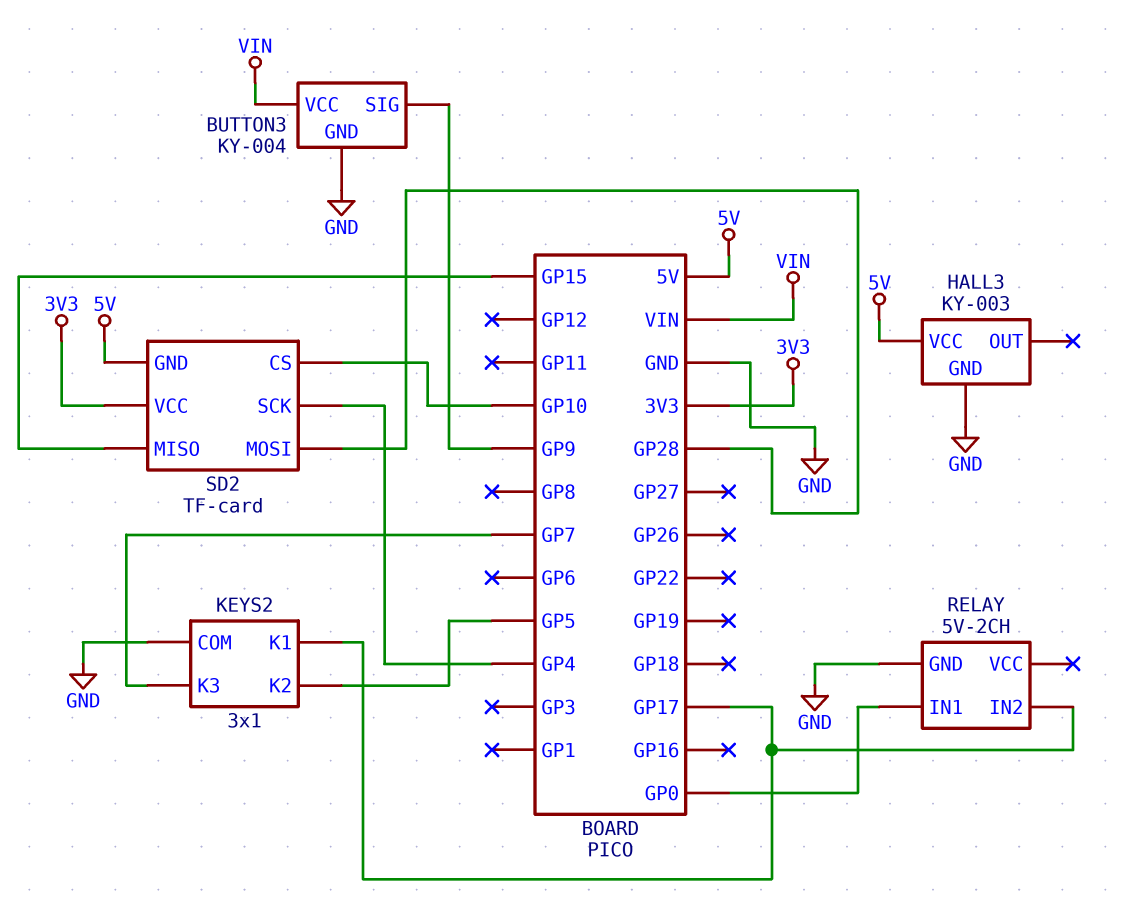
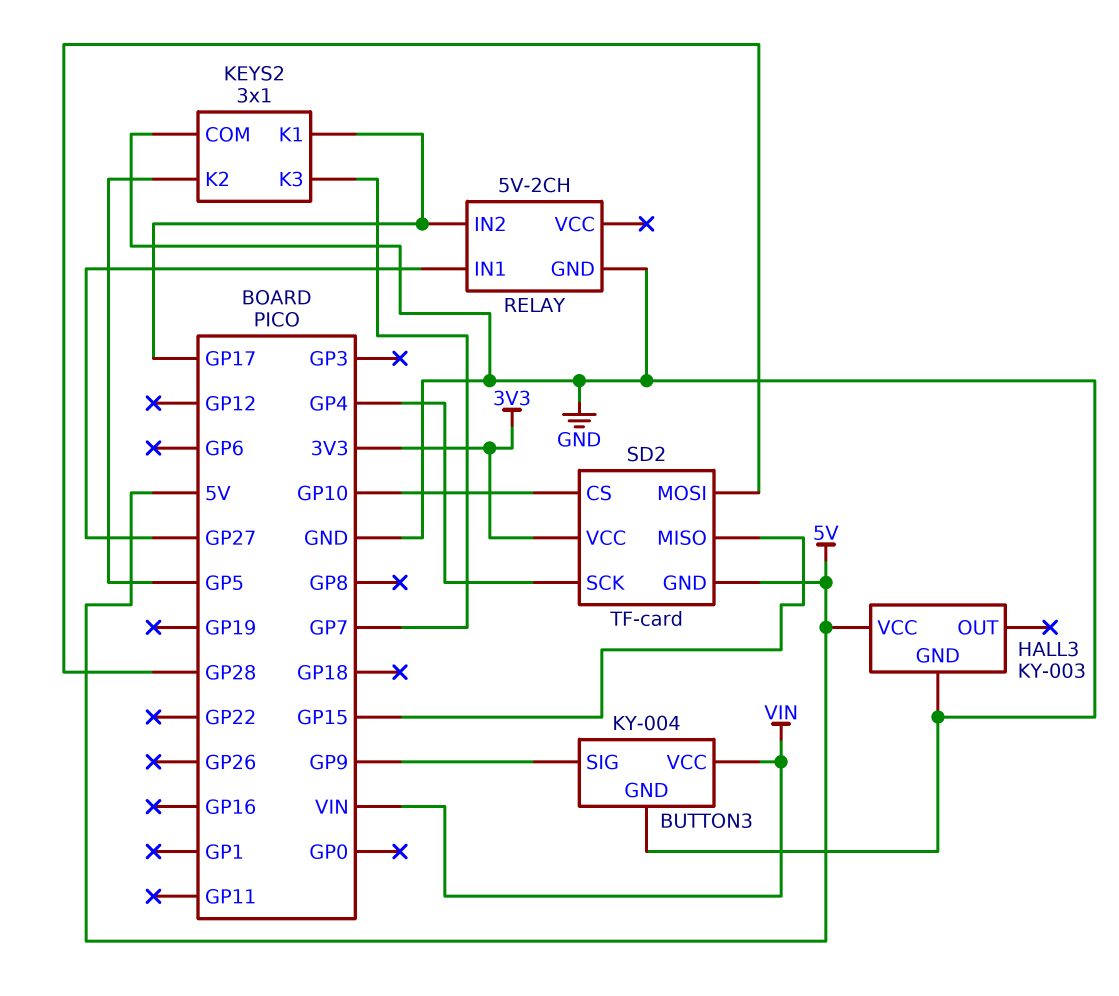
RELAY pin IN1: GP0 -> GP27

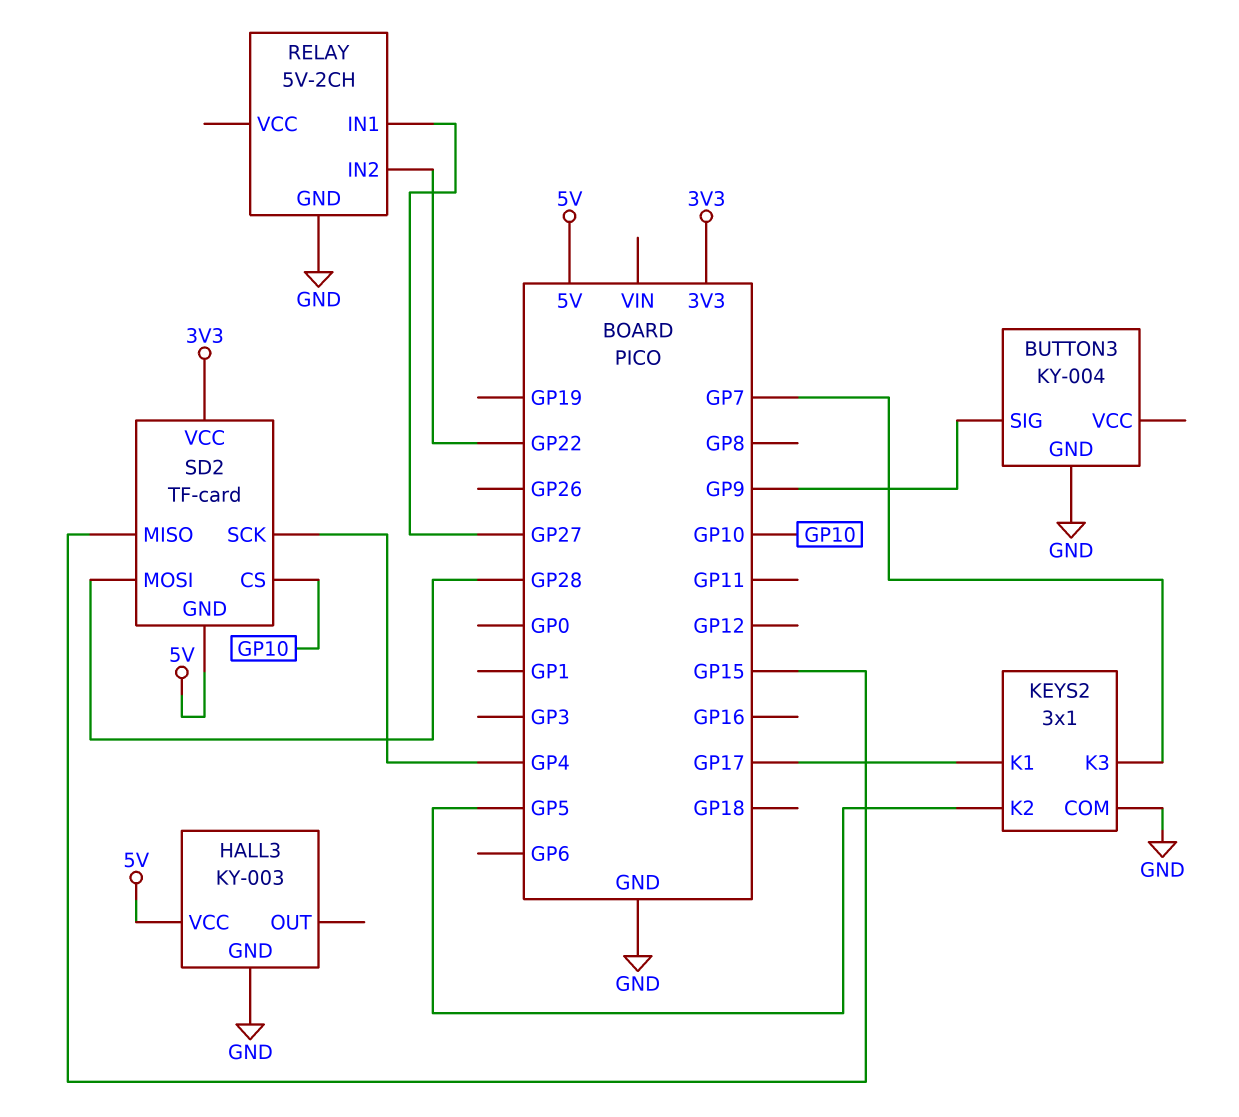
BUTTON3 pin VCC: VIN -> none
RELAY pin IN2: GP17 -> GP22

